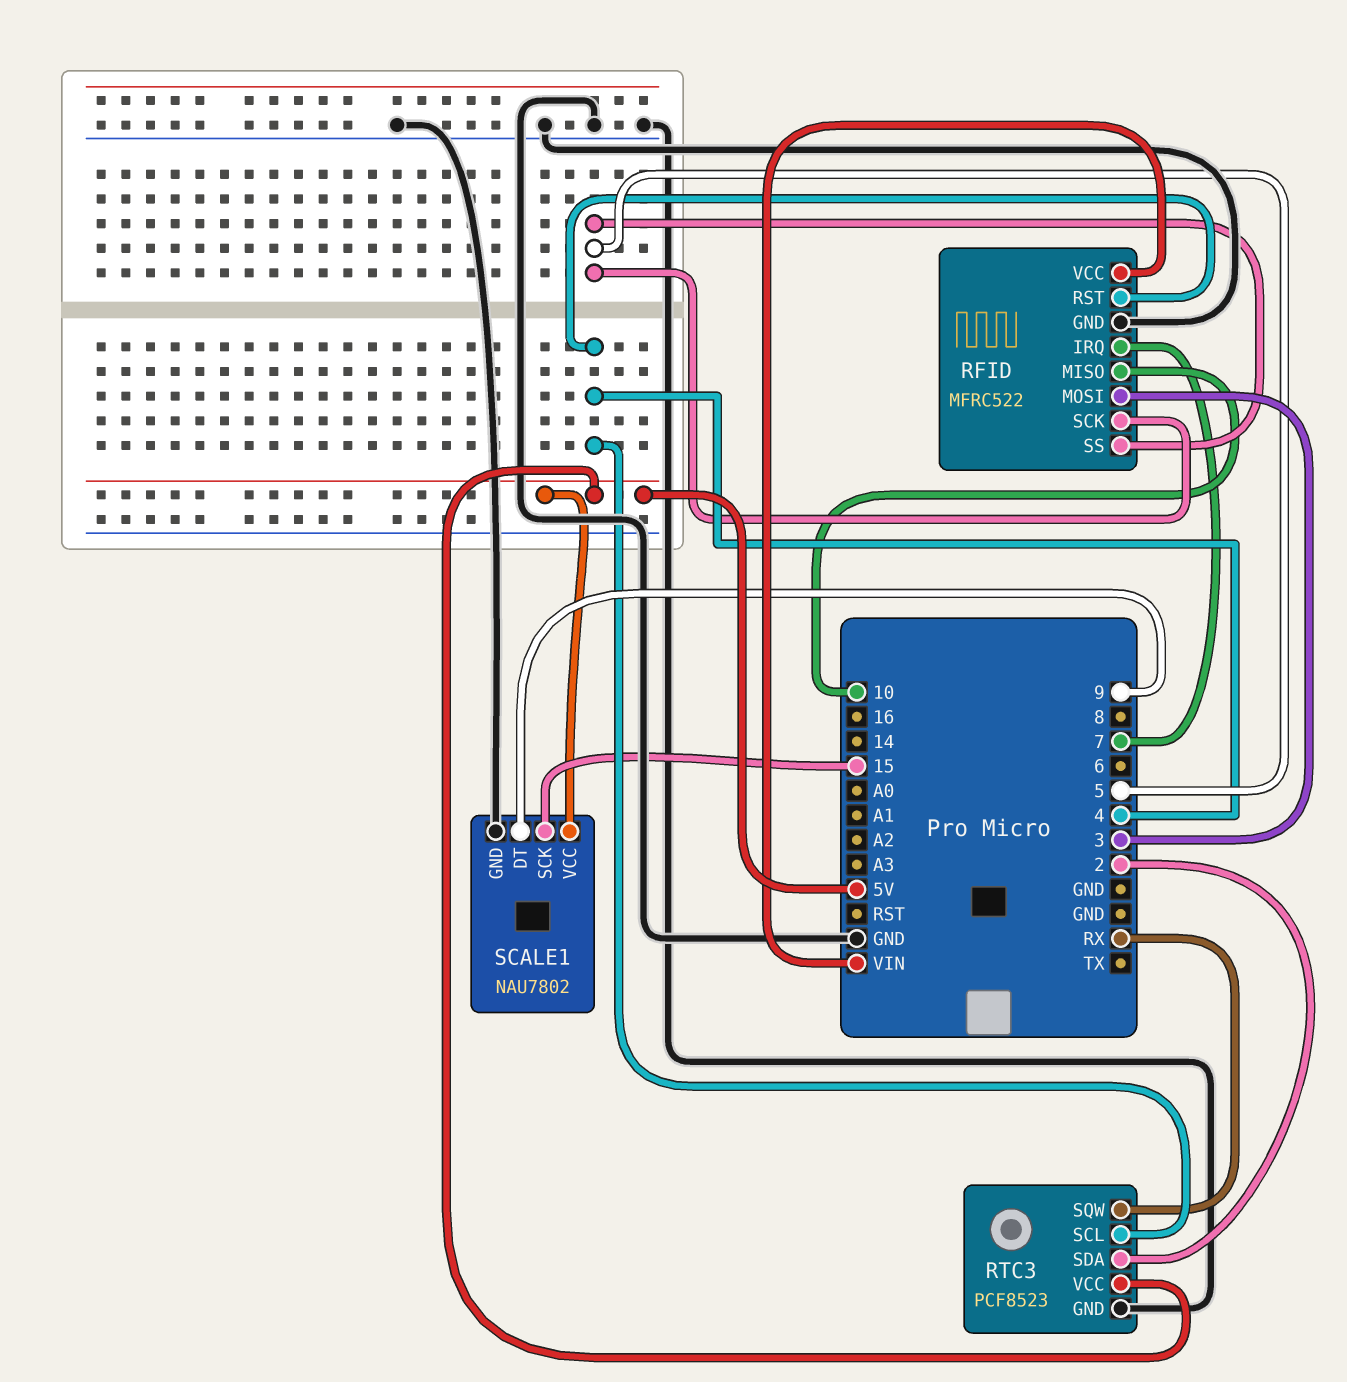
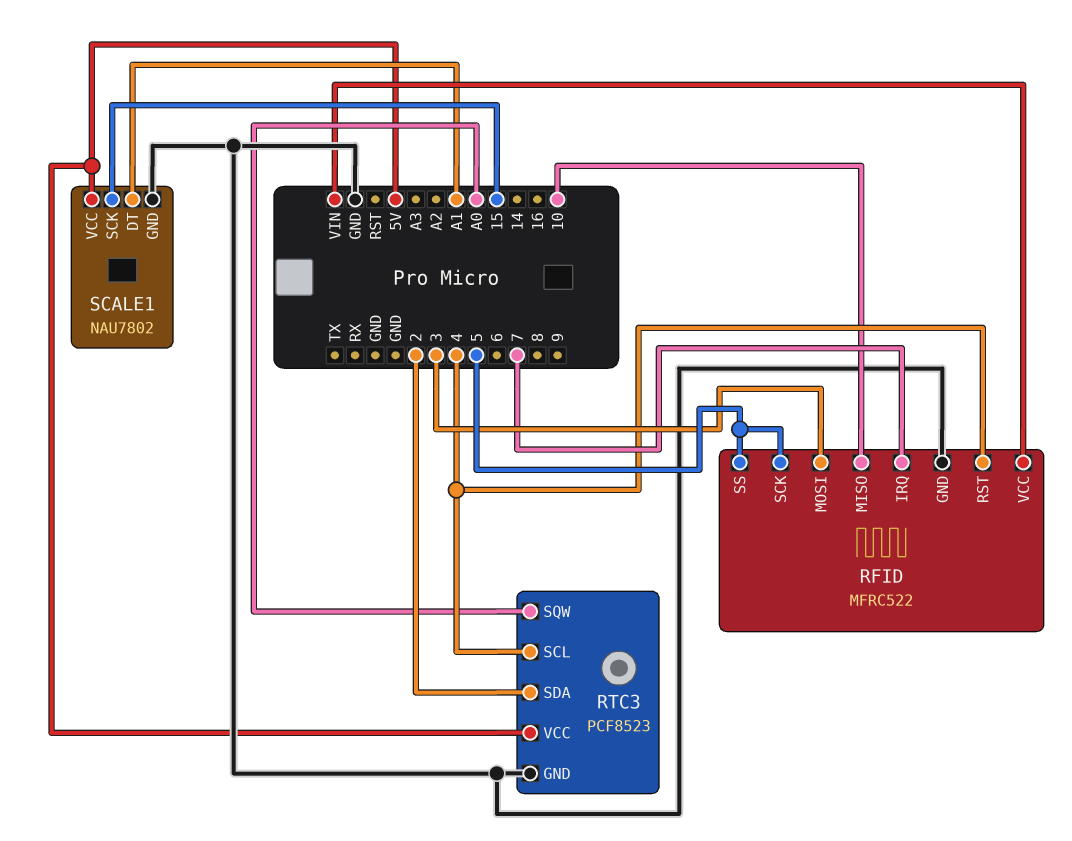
RTC3 pin SQW: RX -> A0
SCALE1 pin DT: 9 -> A1

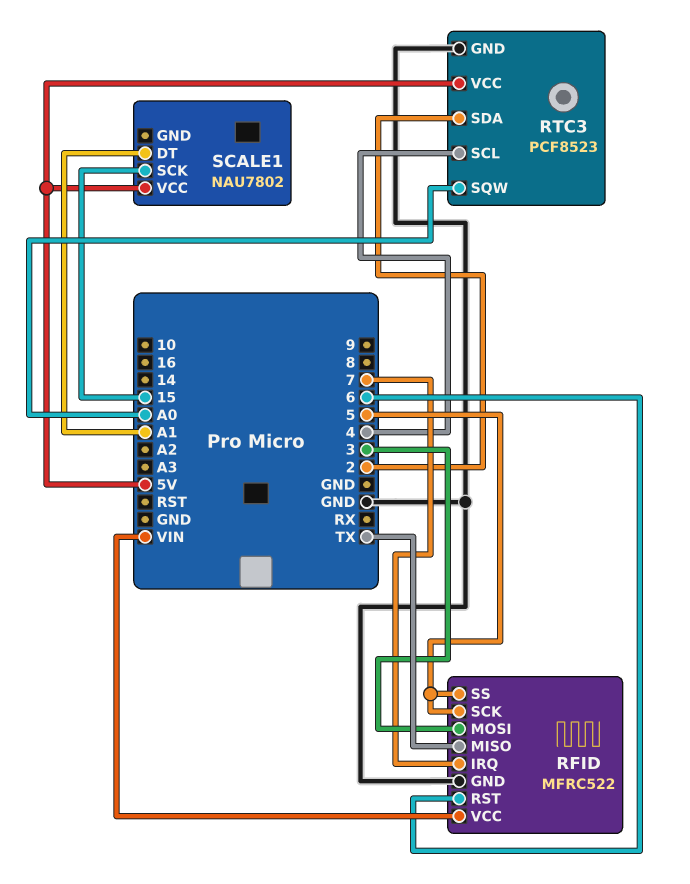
RFID pin MISO: 10 -> TX
RFID pin RST: 4 -> 6
SCALE1 pin GND: GND -> none

